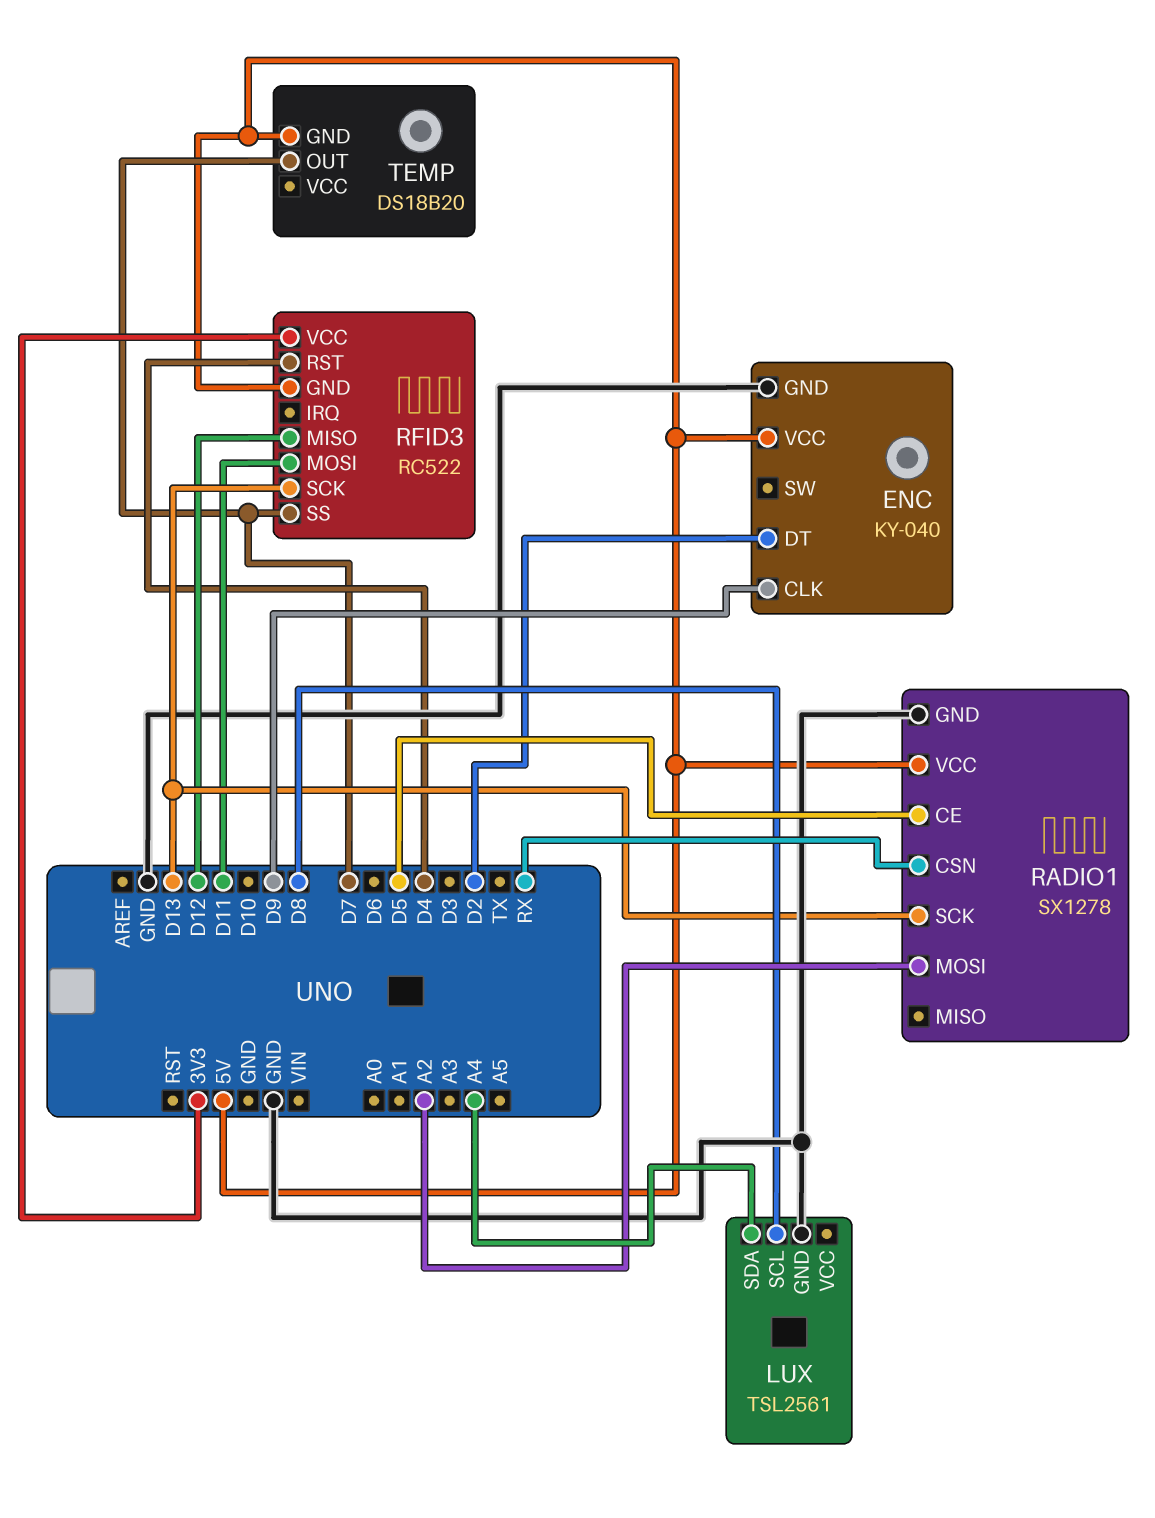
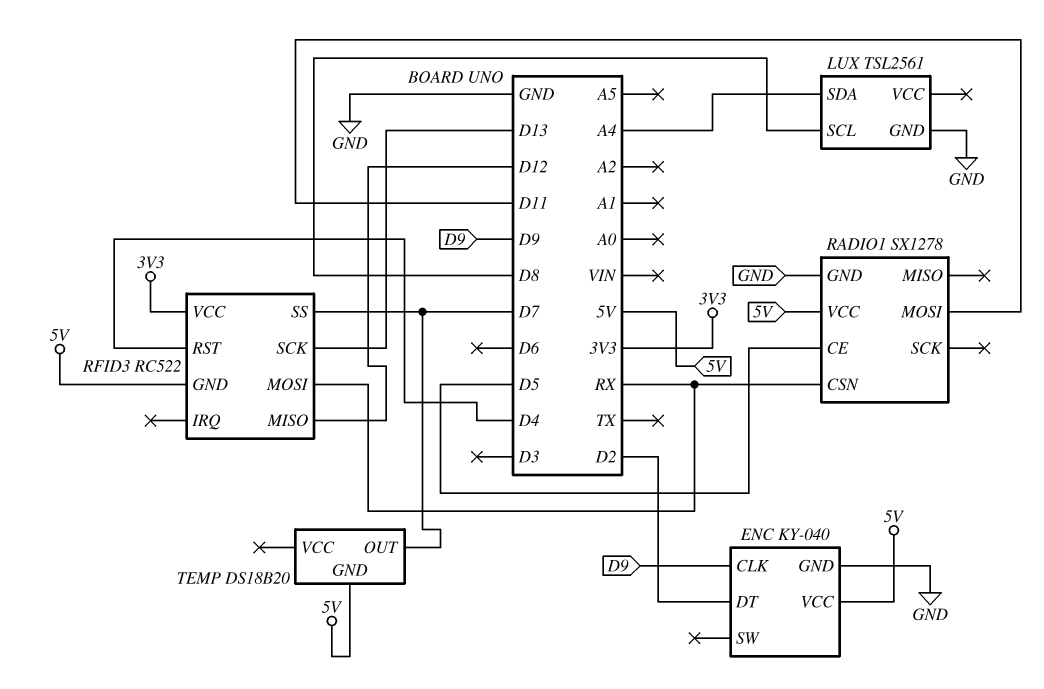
RADIO1 pin MOSI: A2 -> D11
RADIO1 pin SCK: D13 -> none
RFID3 pin MOSI: D11 -> RX

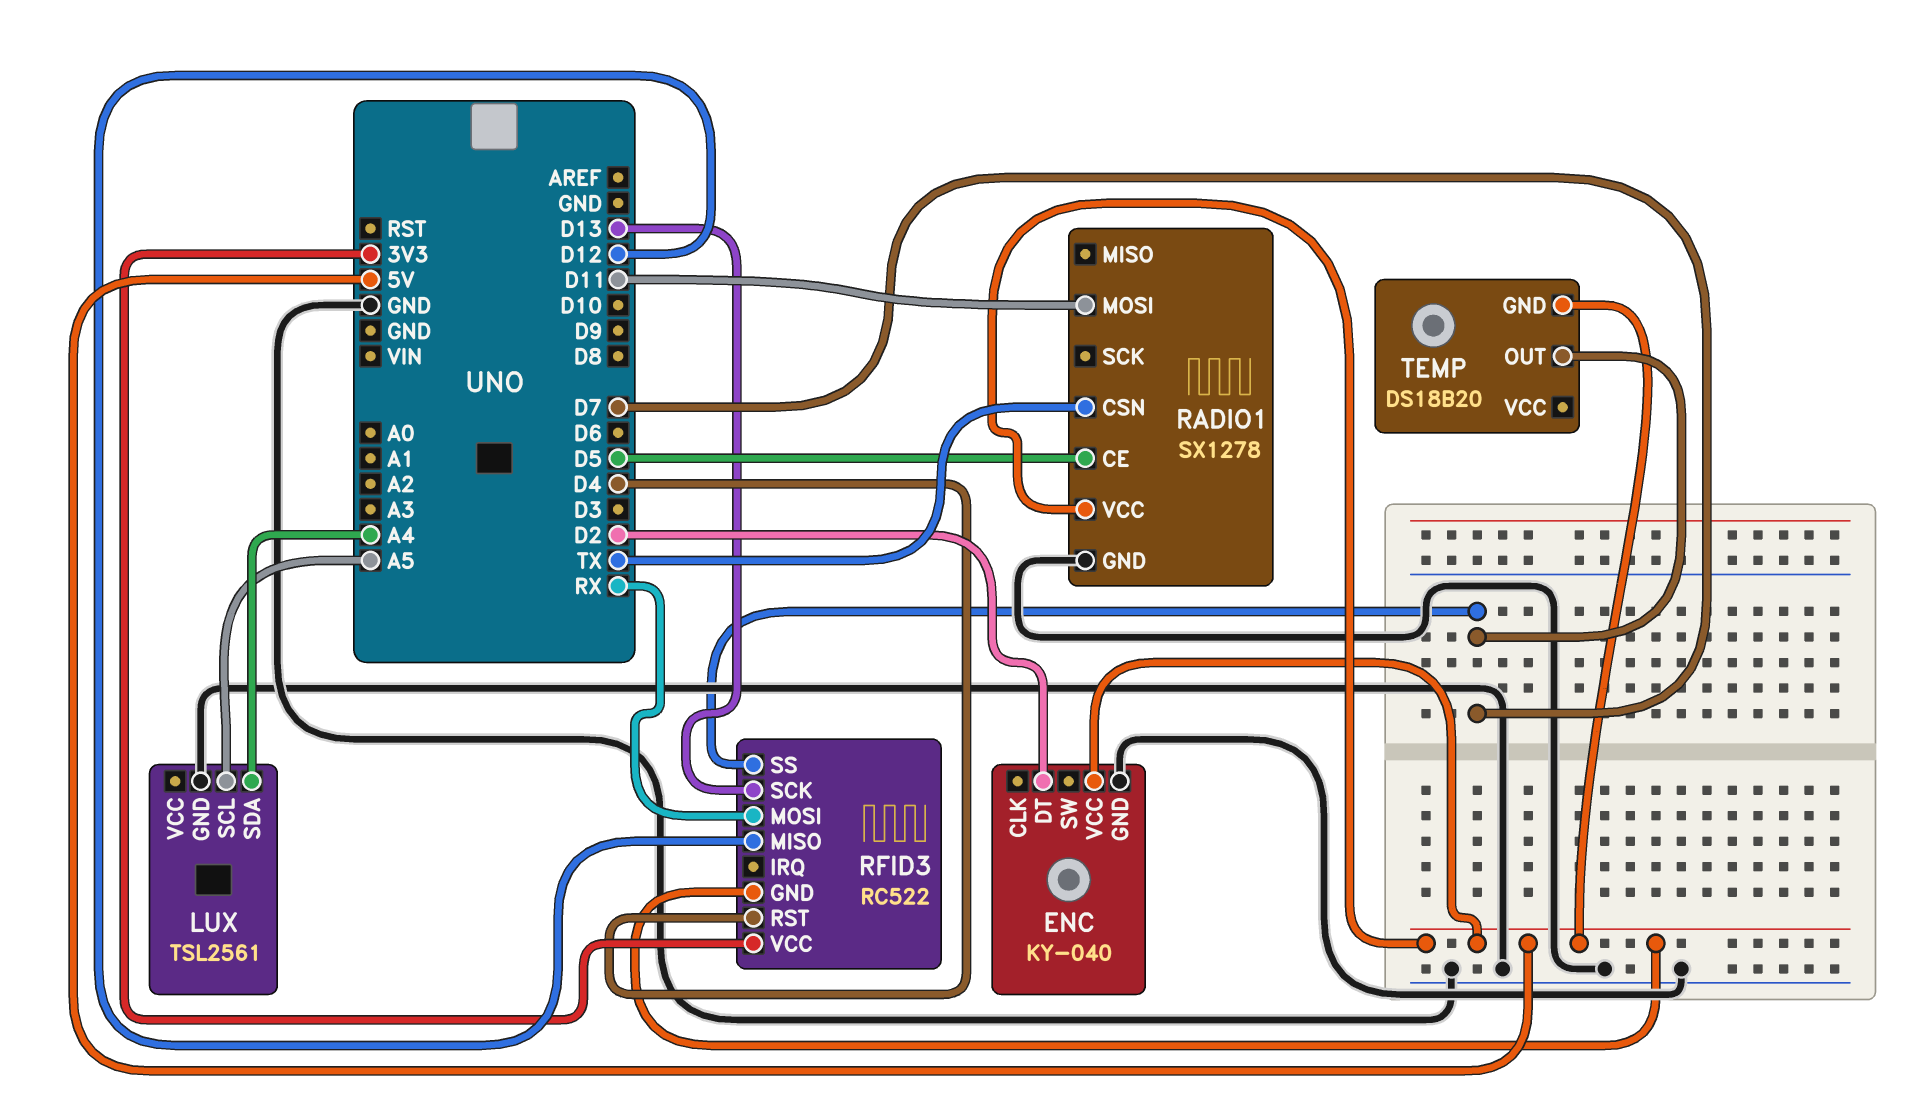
ENC pin CLK: D9 -> none
LUX pin SCL: D8 -> A5
RADIO1 pin CSN: RX -> TX

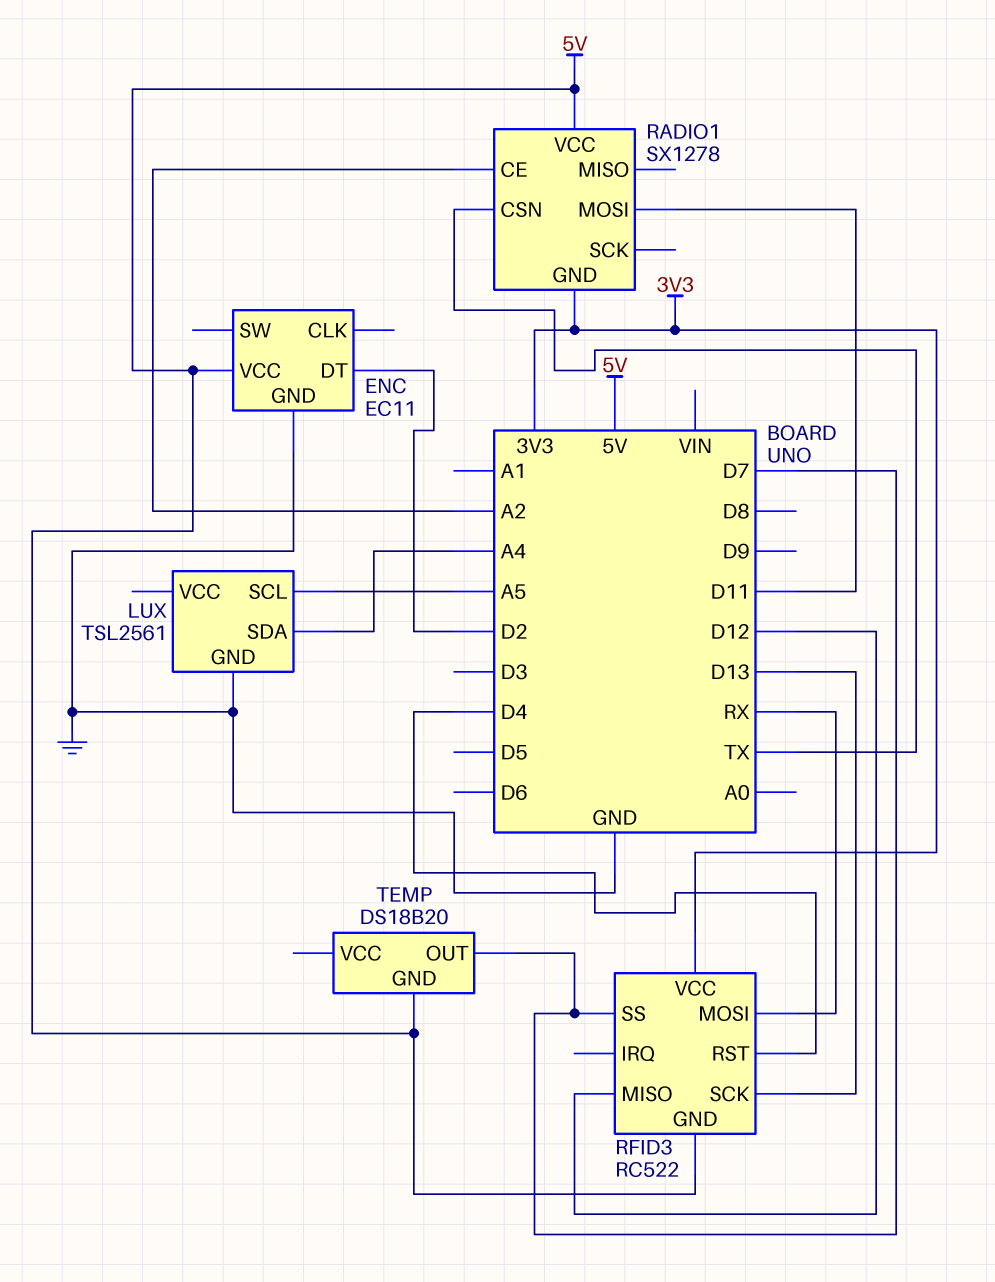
ENC: KY-040 -> EC11
RADIO1 pin CE: D5 -> A2
RADIO1 pin GND: GND -> 3V3

